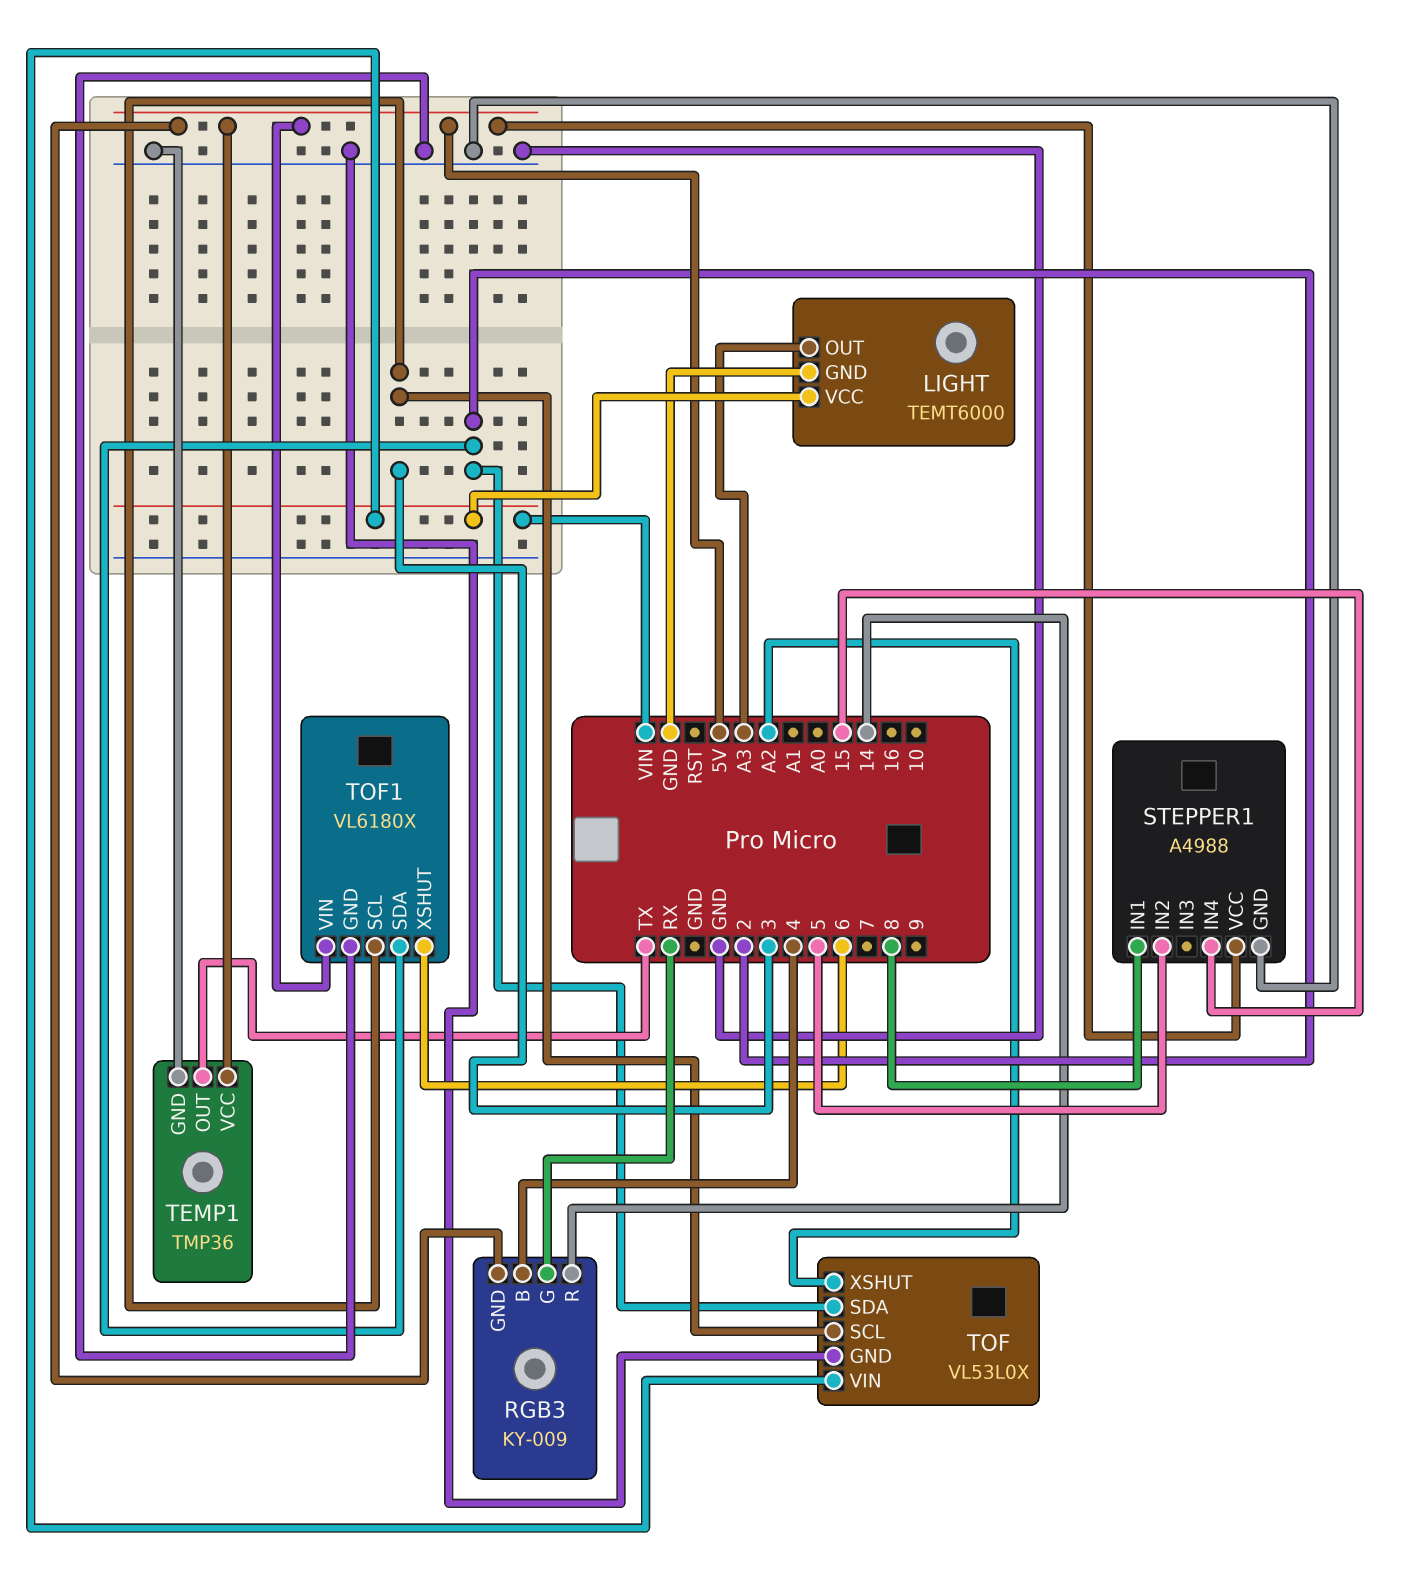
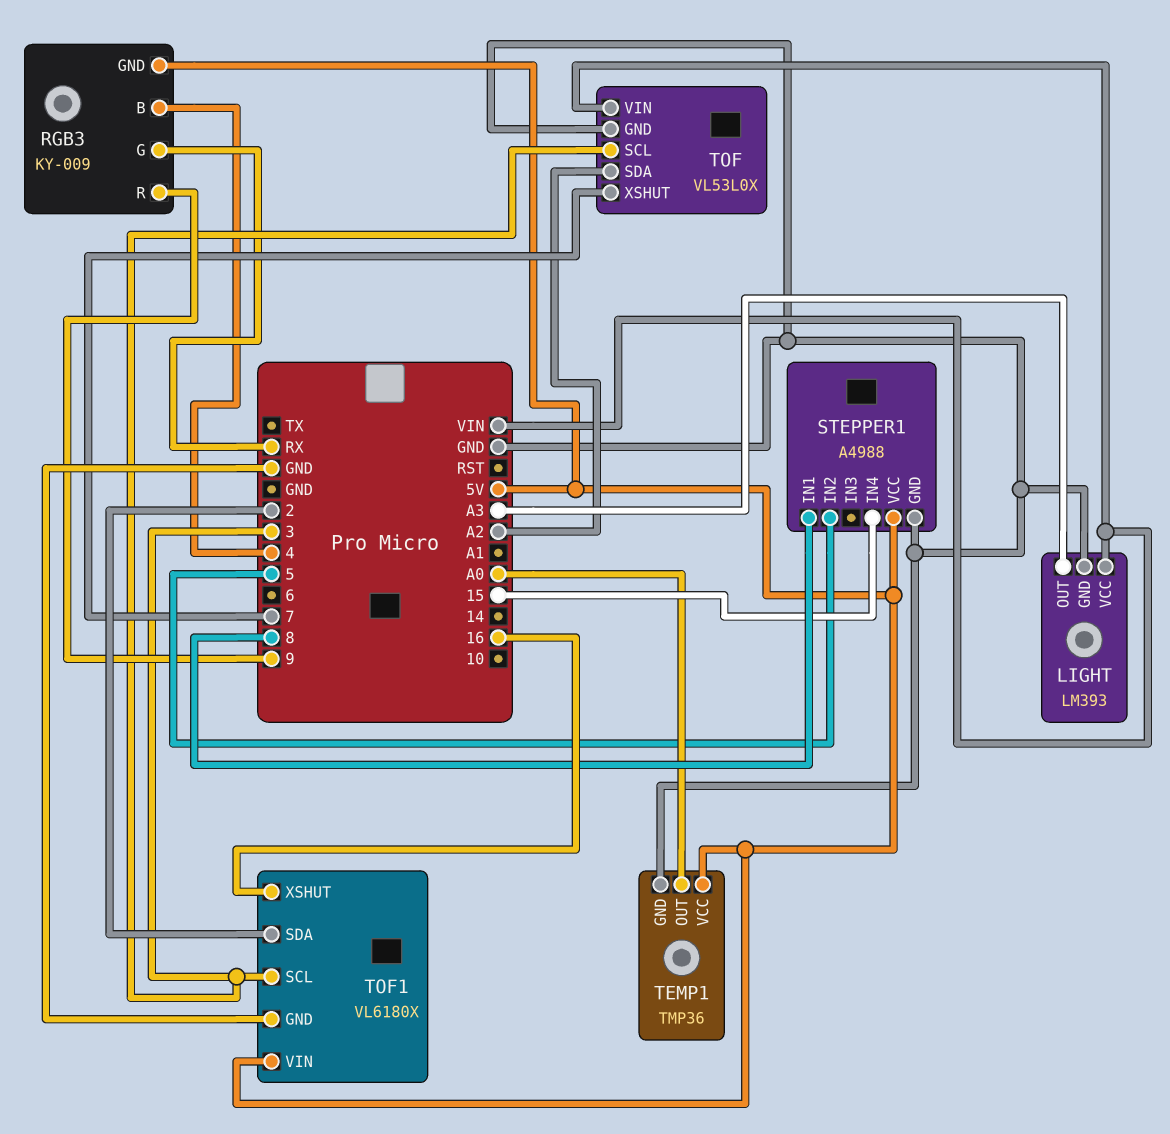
LIGHT: TEMT6000 -> LM393
RGB3 pin R: 14 -> 9
TEMP1 pin OUT: TX -> A0
TOF pin SDA: 2 -> A2
TOF pin XSHUT: A2 -> 7
TOF1 pin XSHUT: 6 -> 16

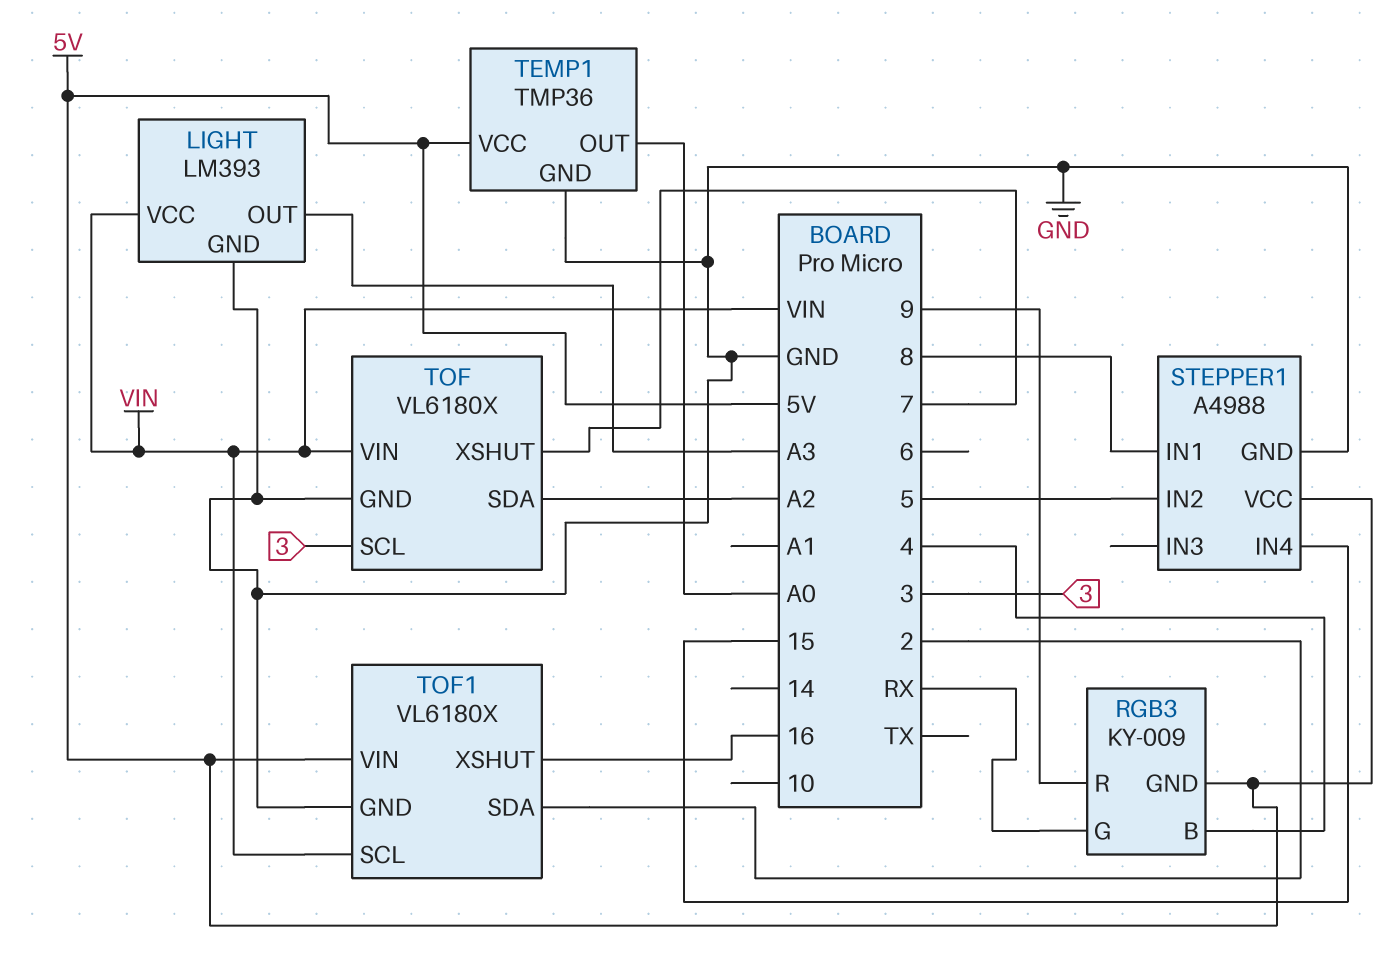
TOF: VL53L0X -> VL6180X
TOF1 pin SCL: 3 -> VIN

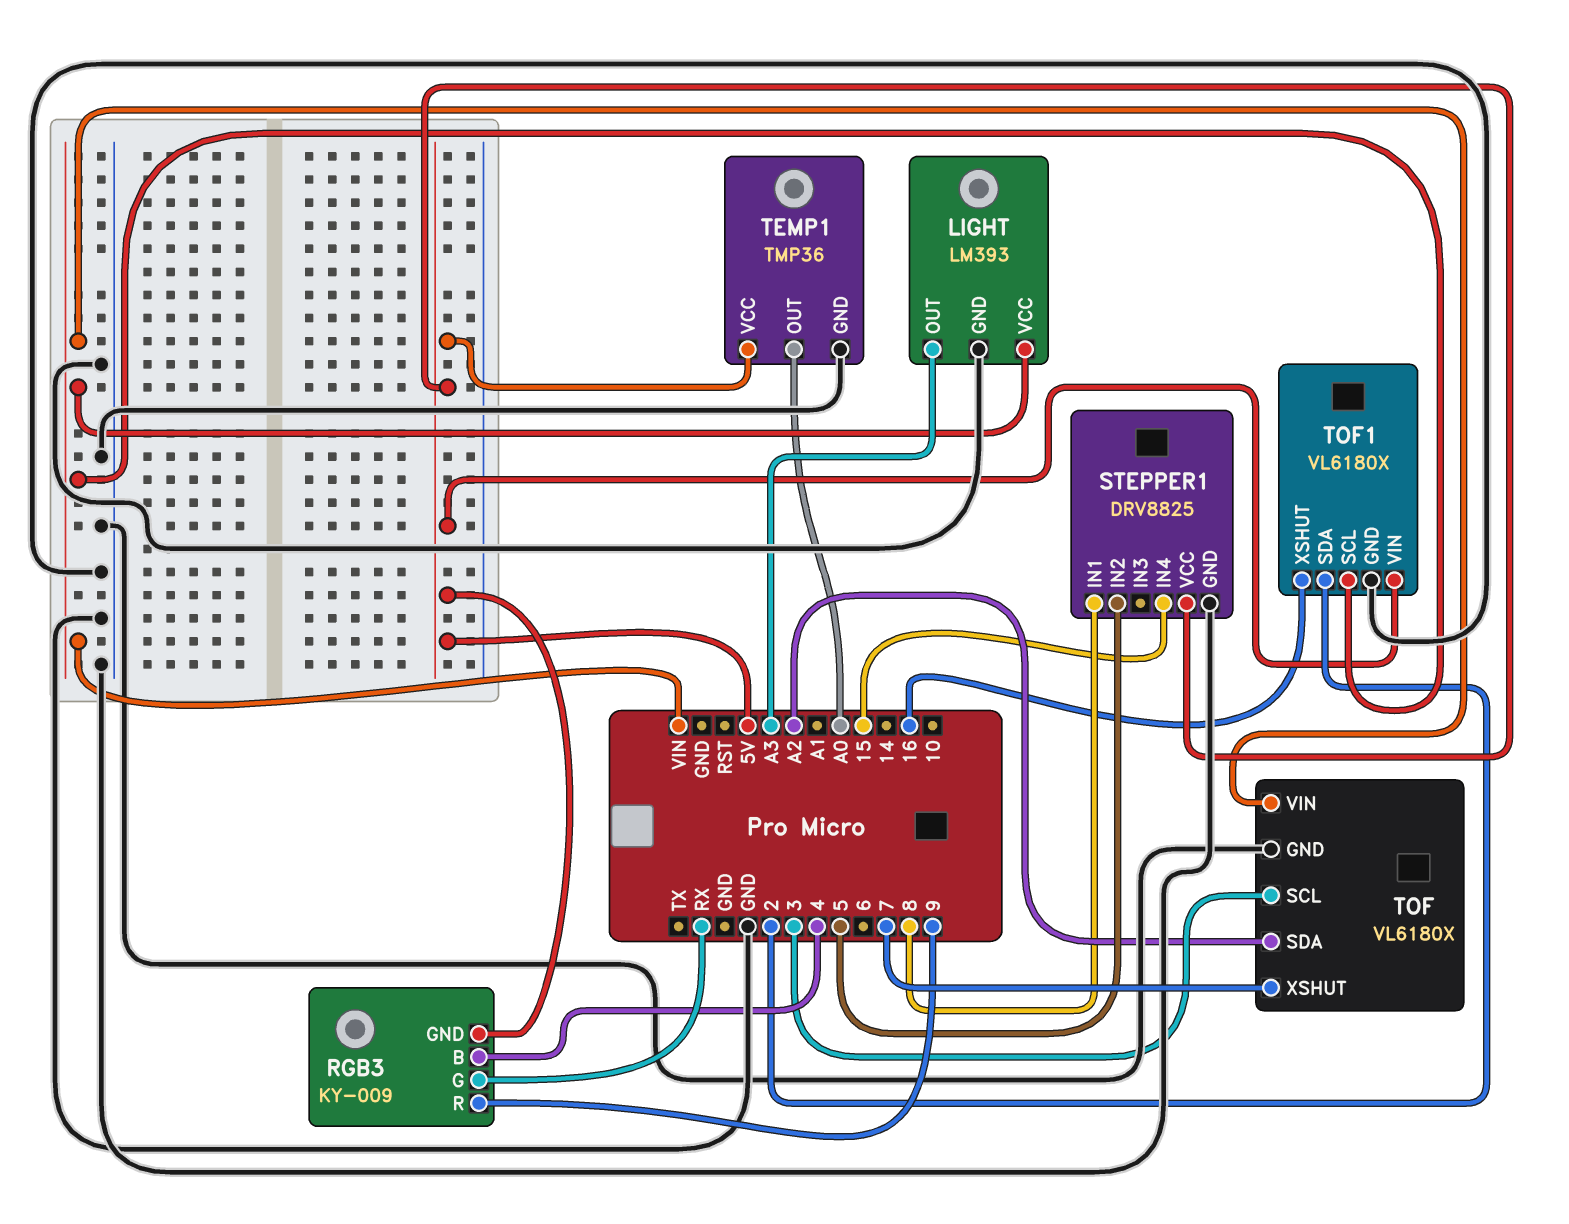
STEPPER1: A4988 -> DRV8825

